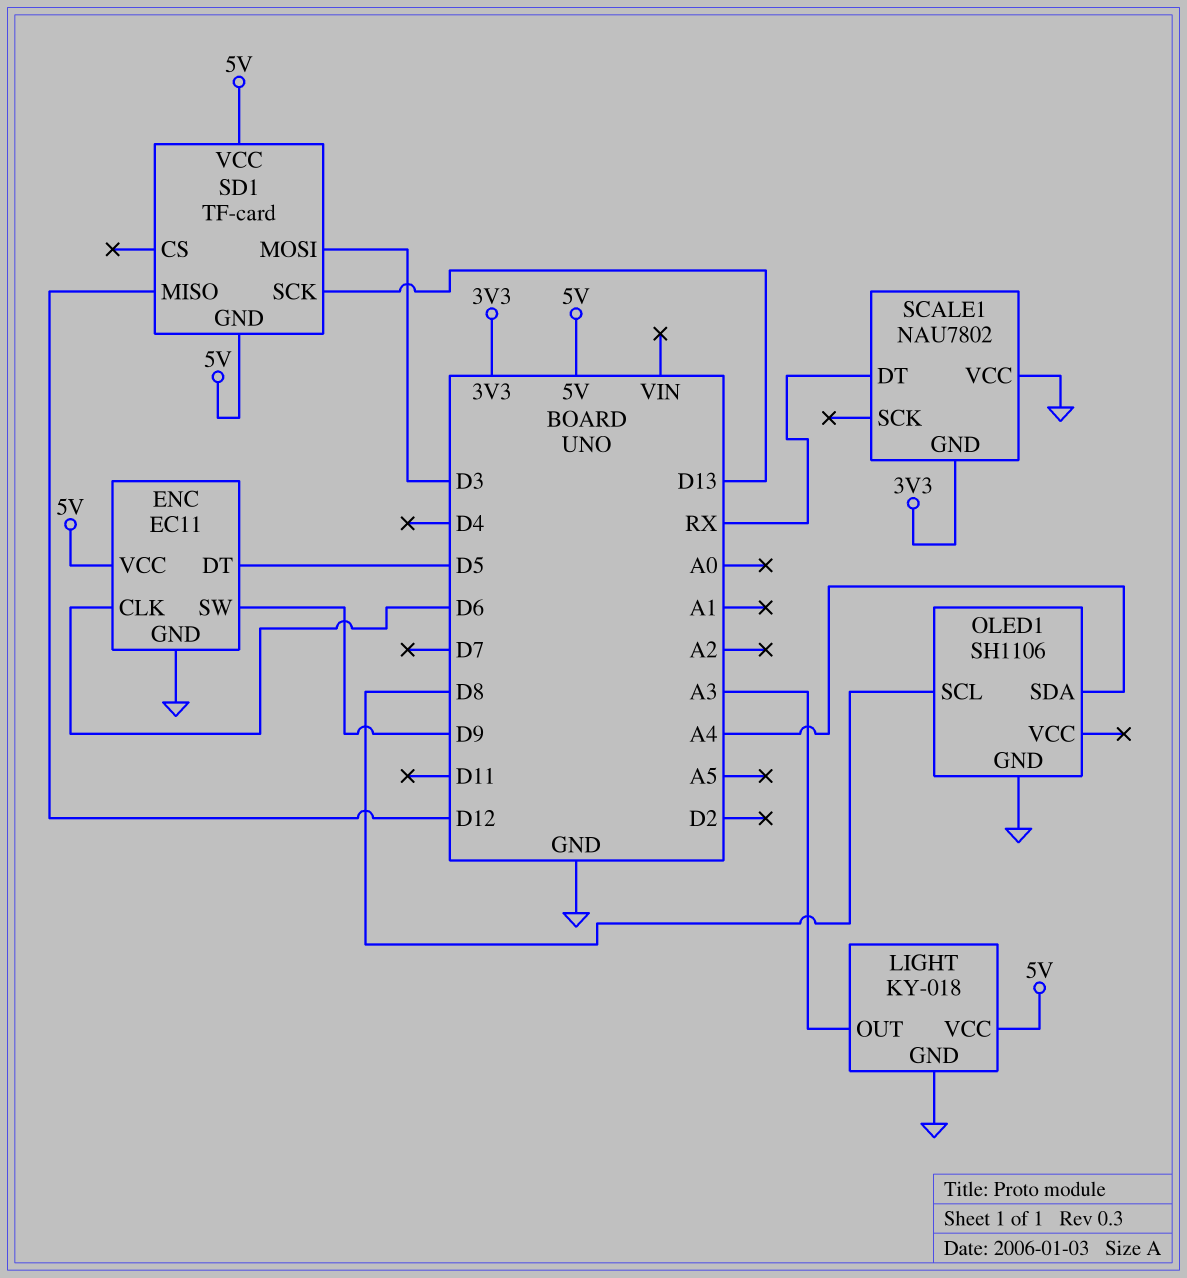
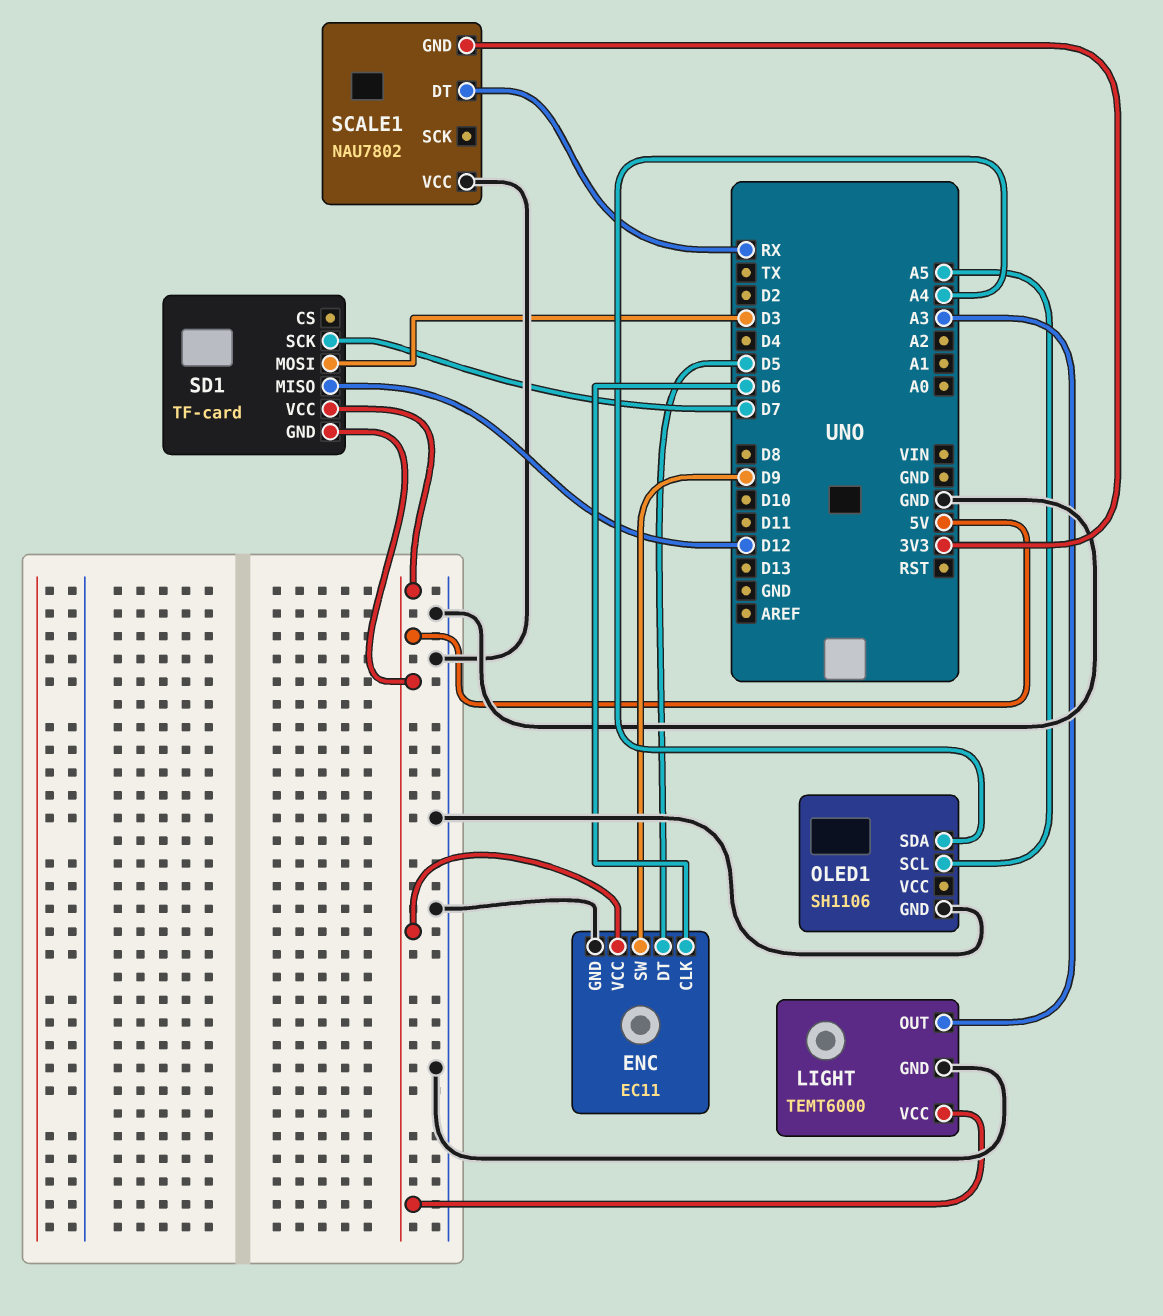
LIGHT: KY-018 -> TEMT6000
OLED1 pin SCL: D8 -> A5
SD1 pin SCK: D13 -> D7

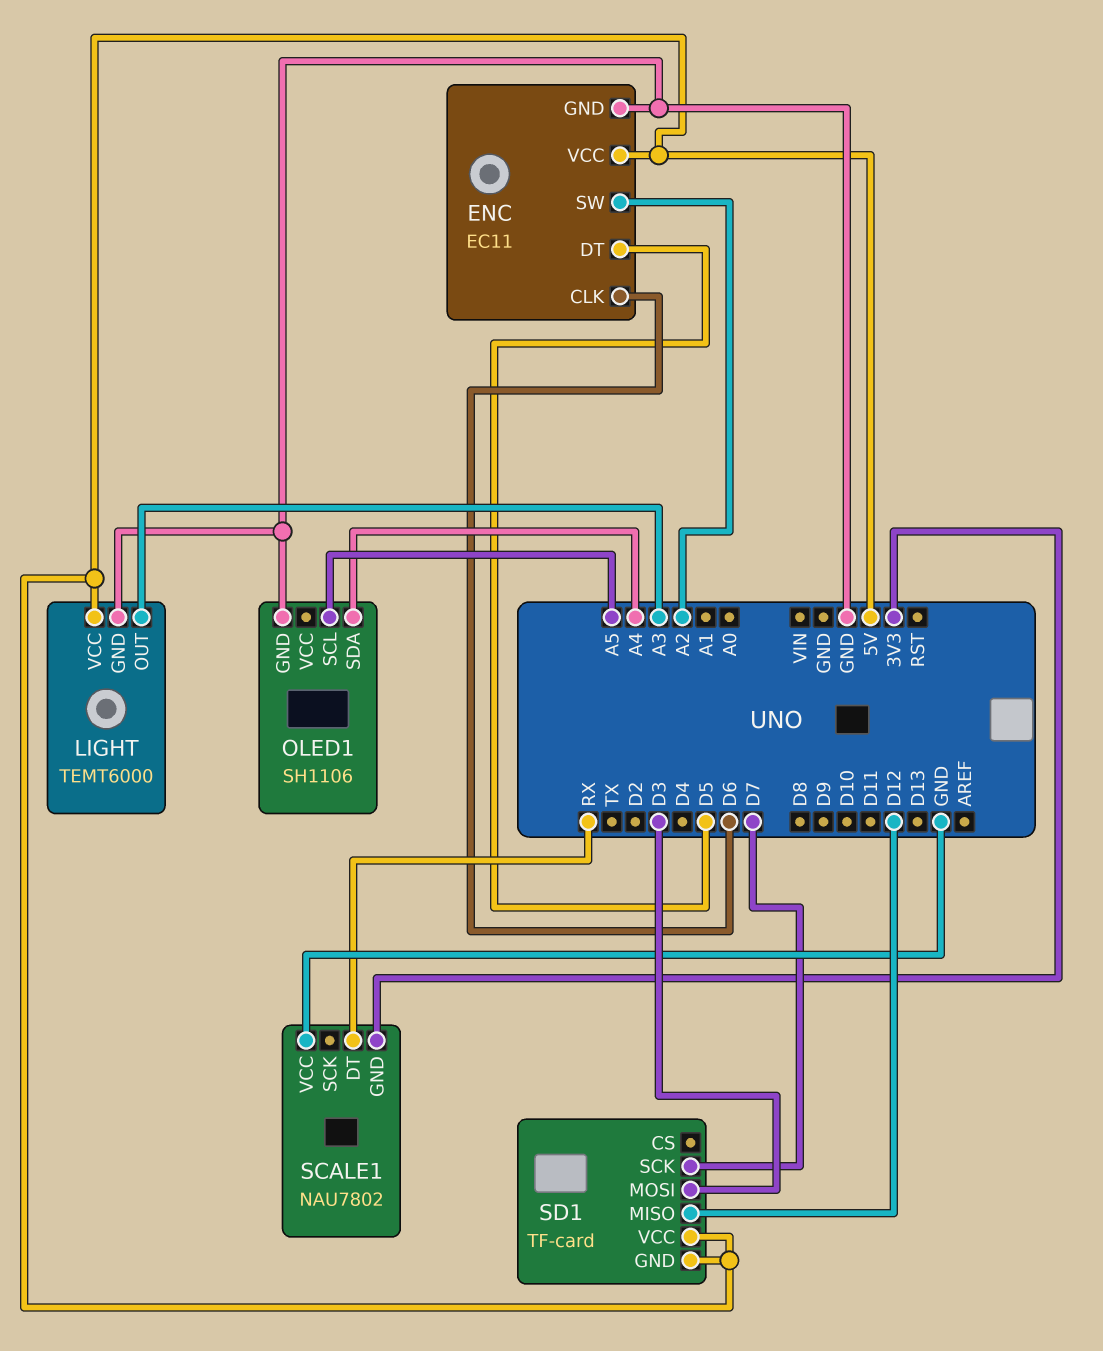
ENC pin SW: D9 -> A2

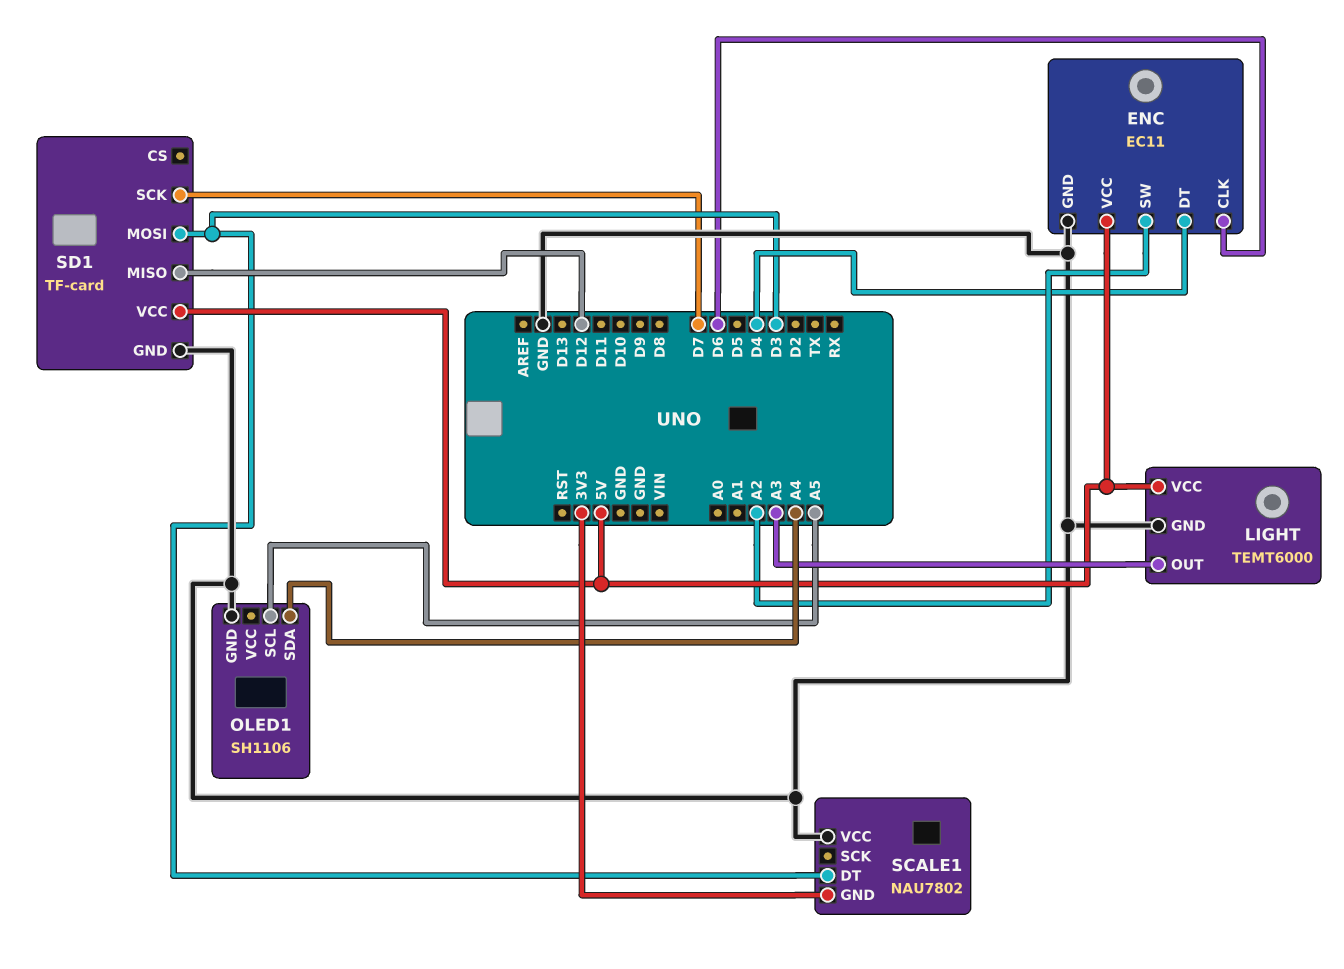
ENC pin DT: D5 -> D4
SCALE1 pin DT: RX -> D3
SD1 pin GND: 5V -> GND

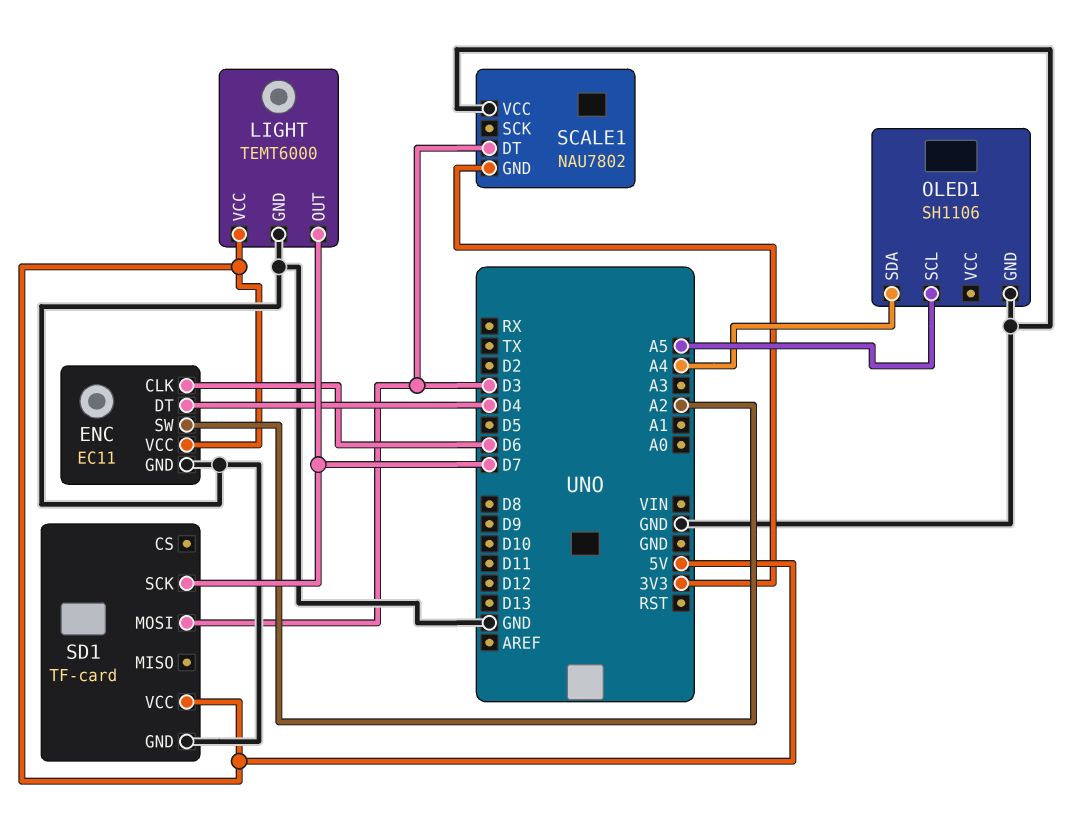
LIGHT pin OUT: A3 -> D7
SD1 pin MISO: D12 -> none

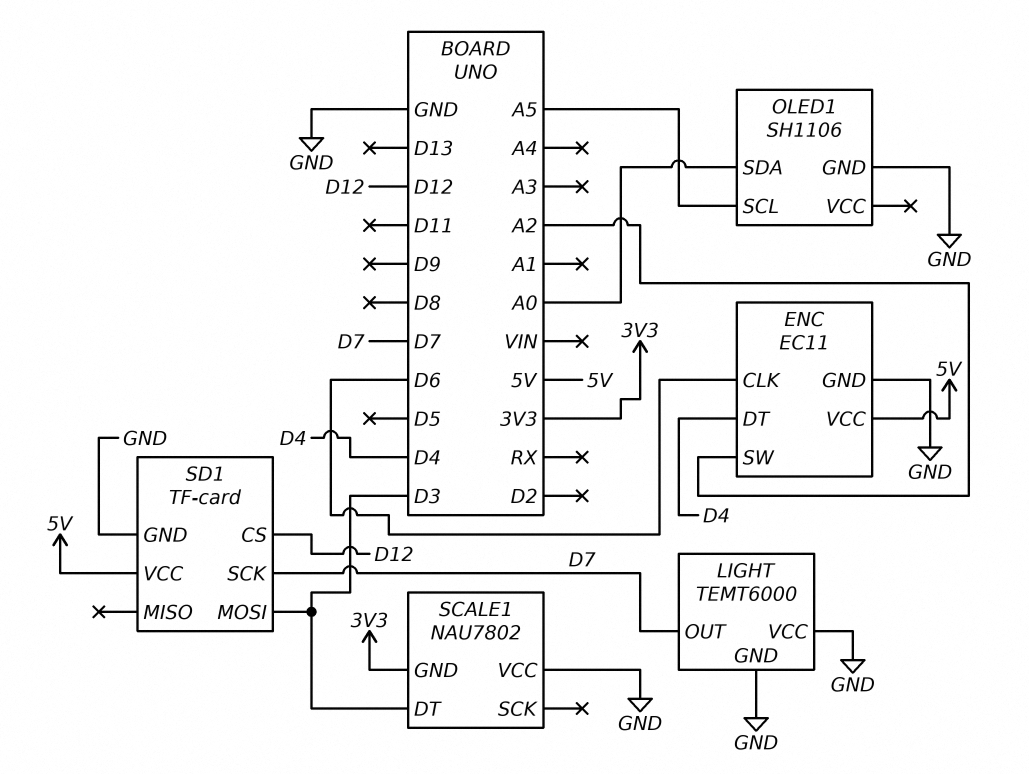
LIGHT pin VCC: 5V -> GND
OLED1 pin SDA: A4 -> A0
SD1 pin CS: none -> D12

